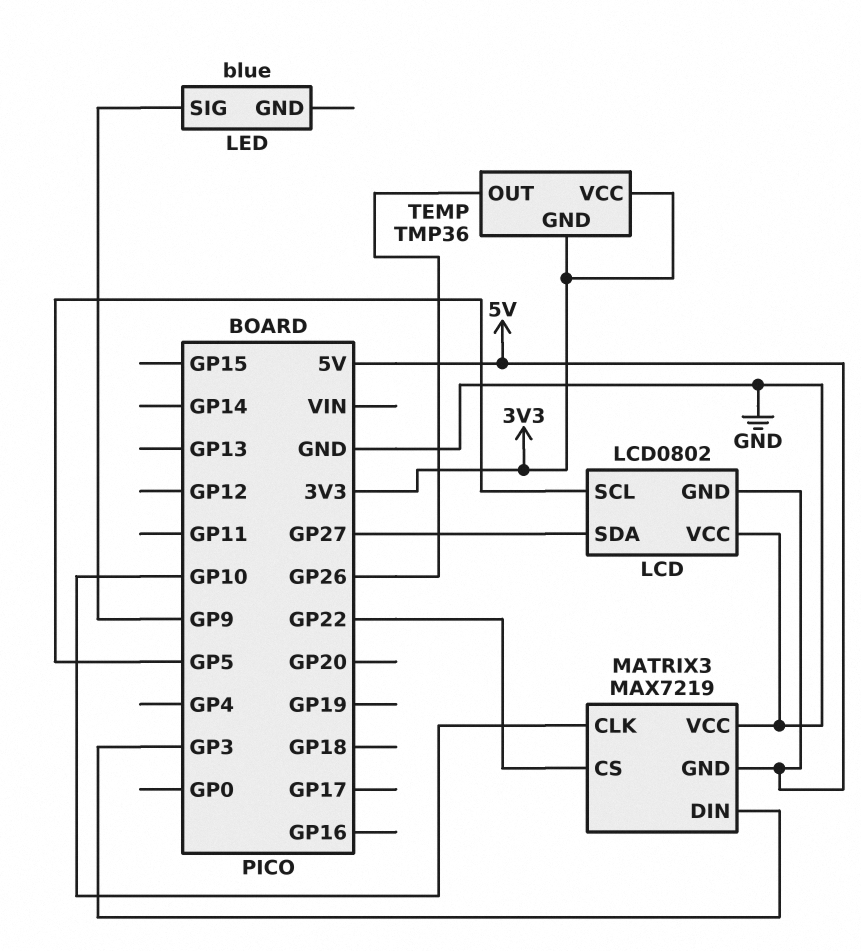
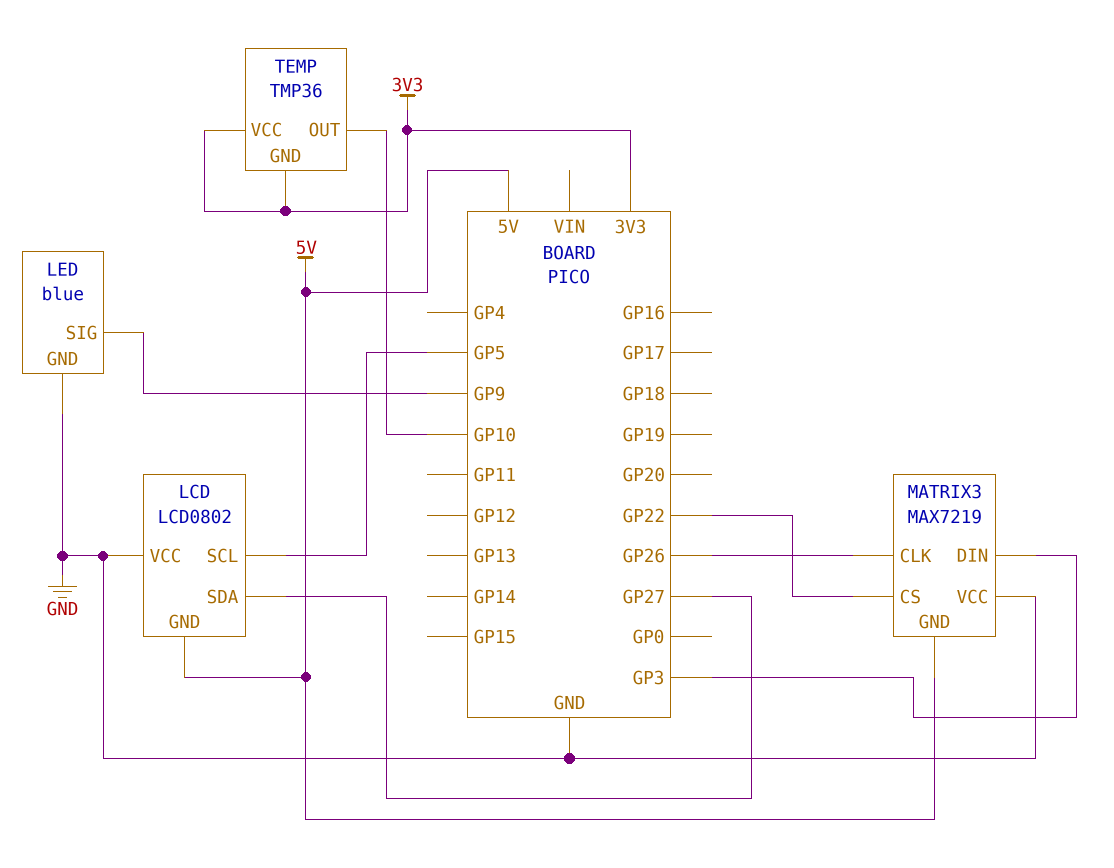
LED pin GND: none -> GND
MATRIX3 pin CLK: GP10 -> GP26
TEMP pin OUT: GP26 -> GP10

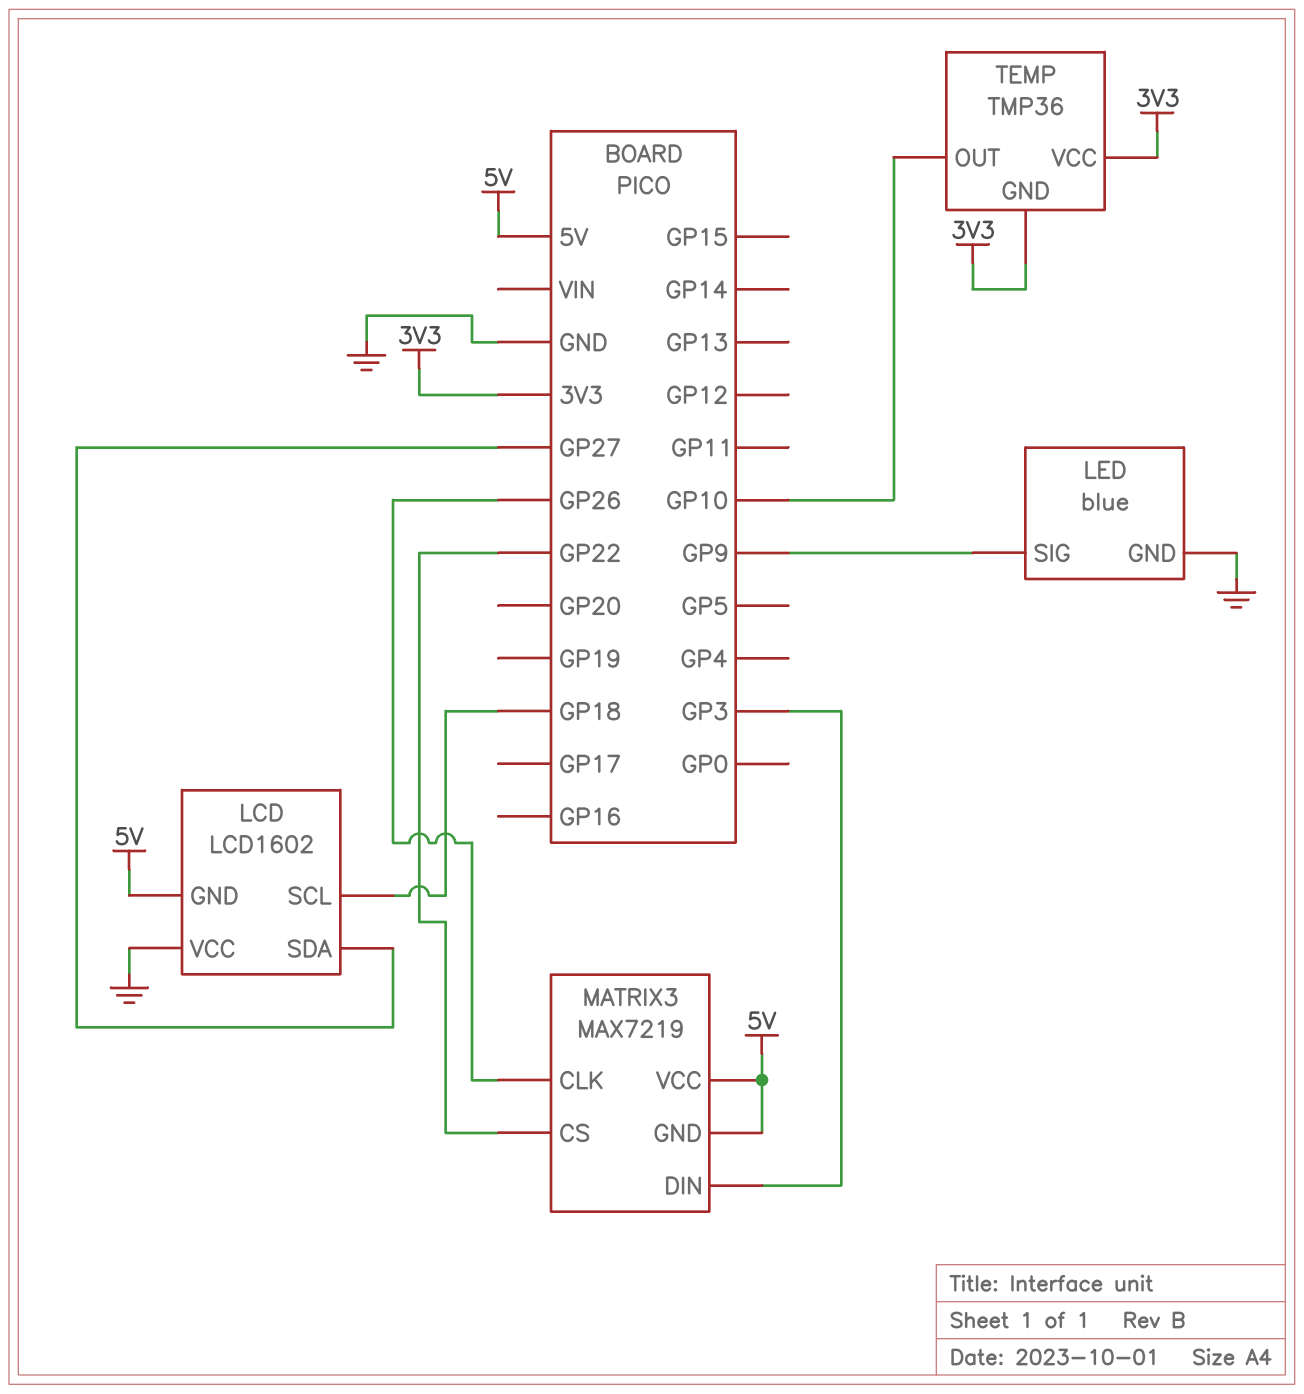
LCD: LCD0802 -> LCD1602
LCD pin SCL: GP5 -> GP18
MATRIX3 pin VCC: GND -> 5V

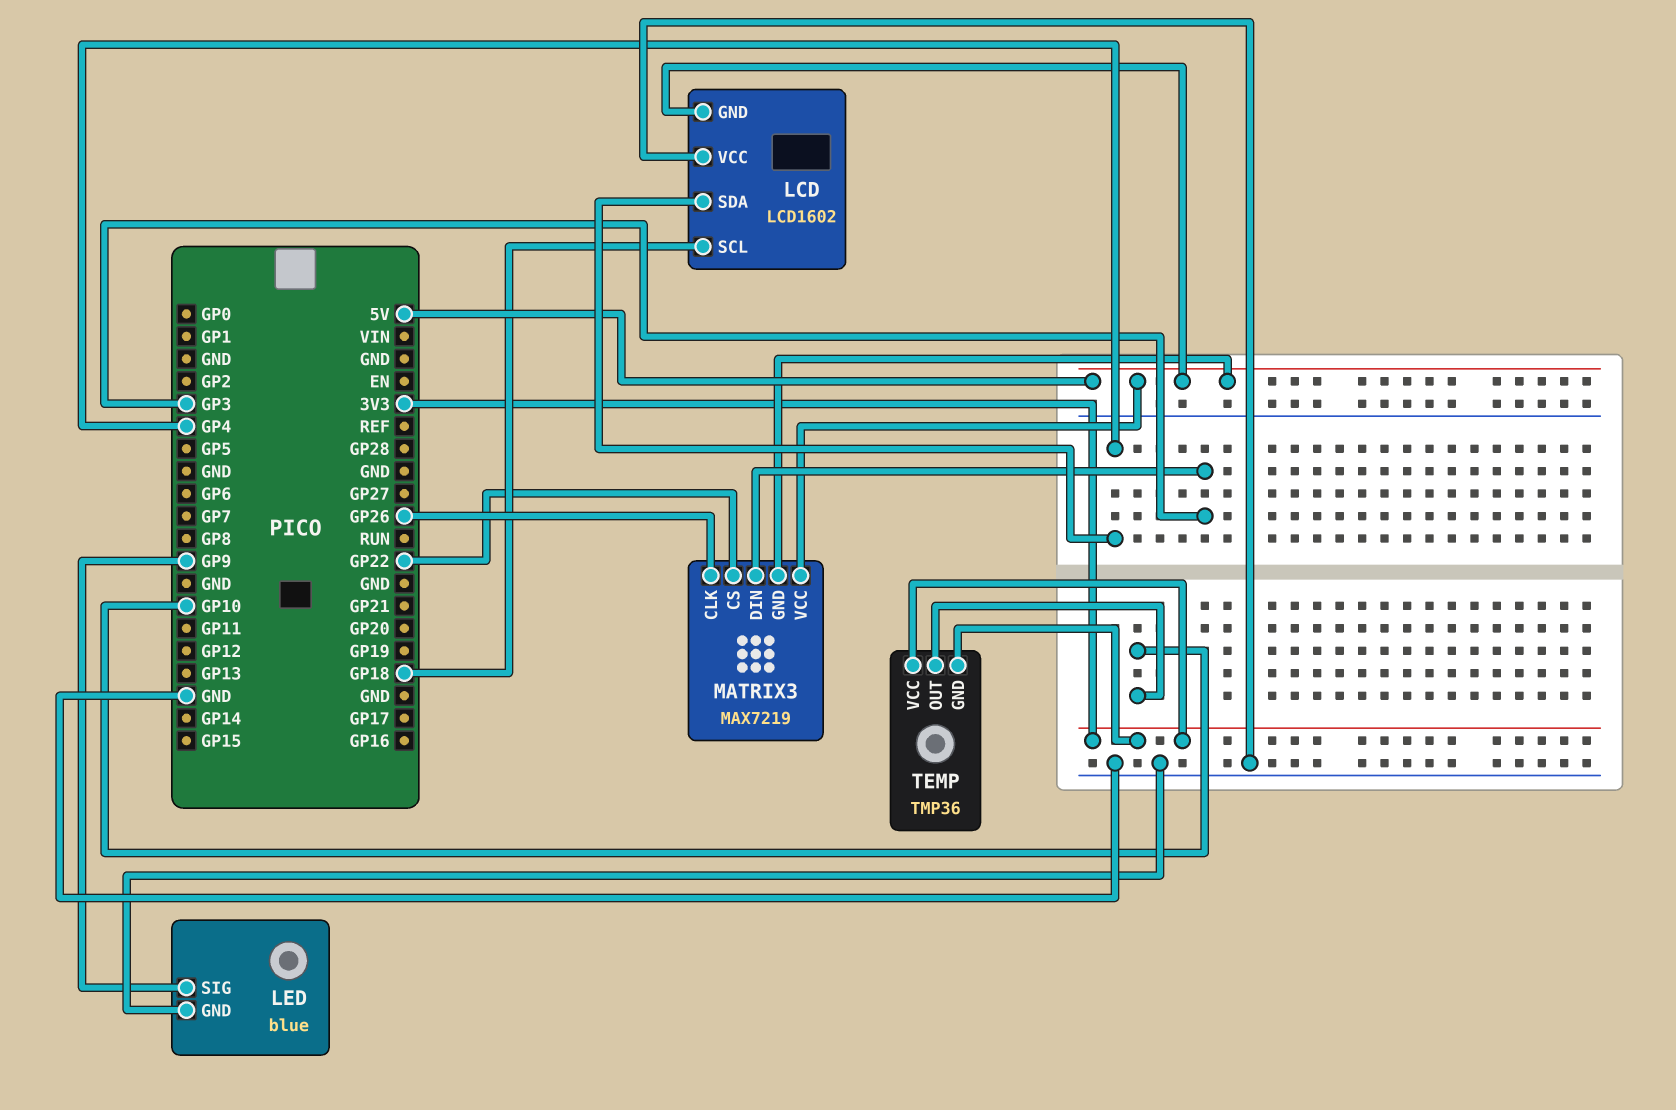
LCD pin SDA: GP27 -> GP4

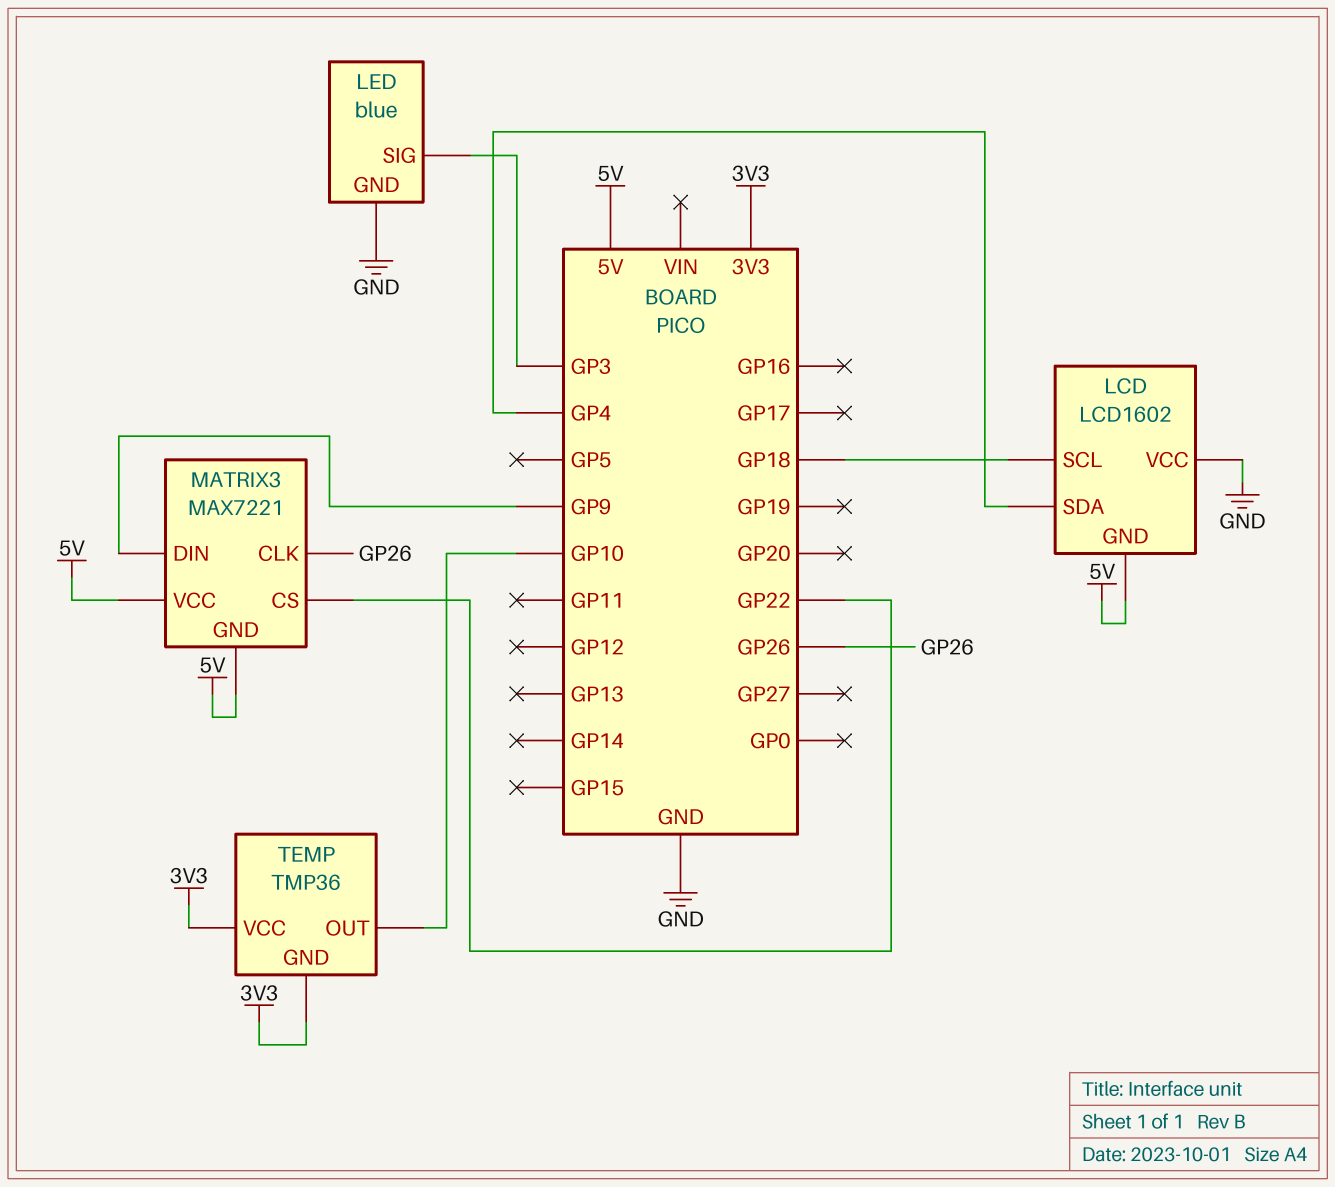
LED pin SIG: GP9 -> GP3
MATRIX3: MAX7219 -> MAX7221
MATRIX3 pin DIN: GP3 -> GP9

